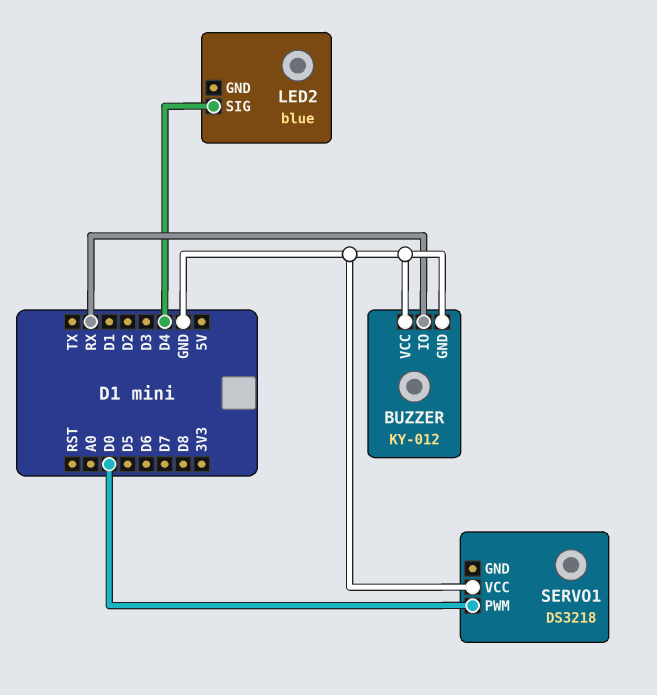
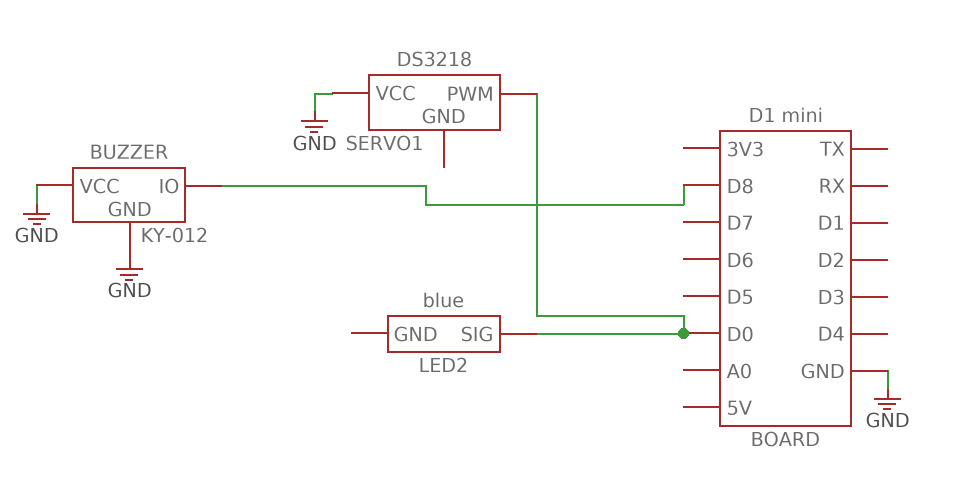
BUZZER pin IO: RX -> D8
LED2 pin SIG: D4 -> D0

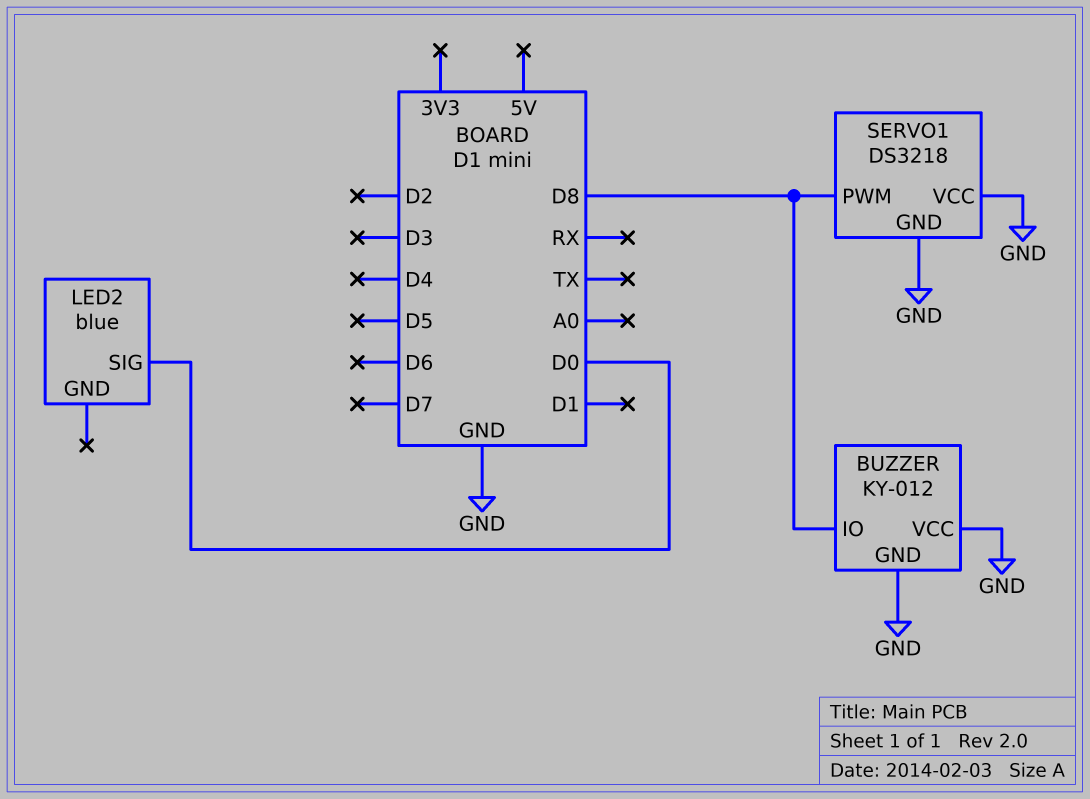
SERVO1 pin GND: none -> GND
SERVO1 pin PWM: D0 -> D8

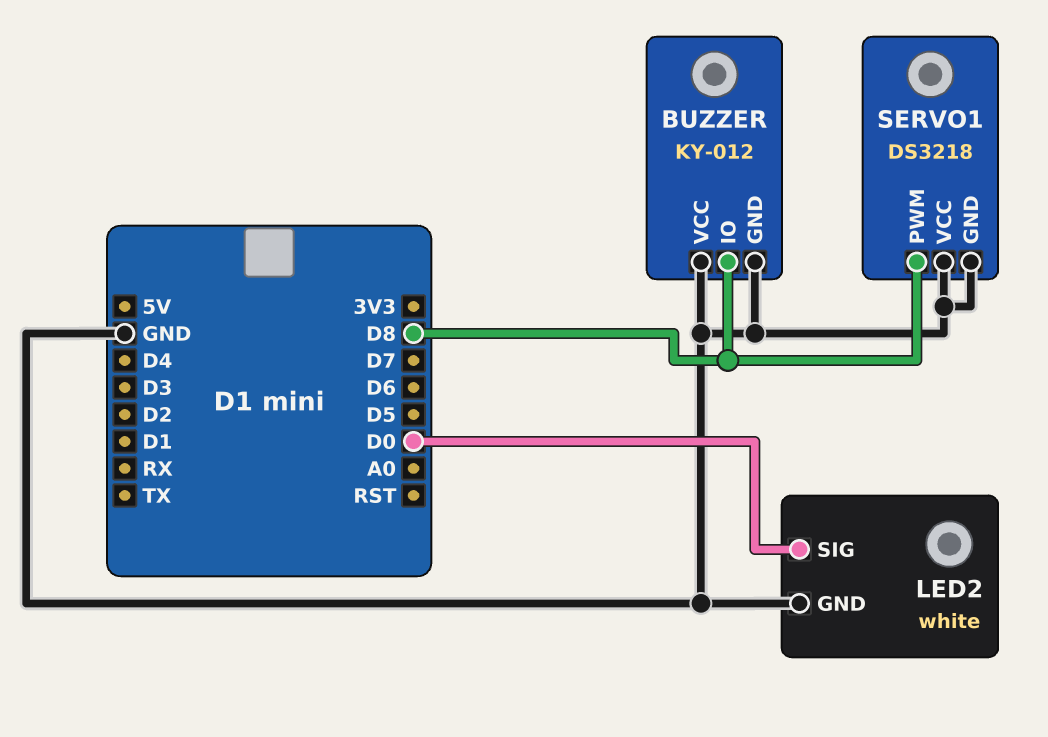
LED2: blue -> white
LED2 pin GND: none -> GND

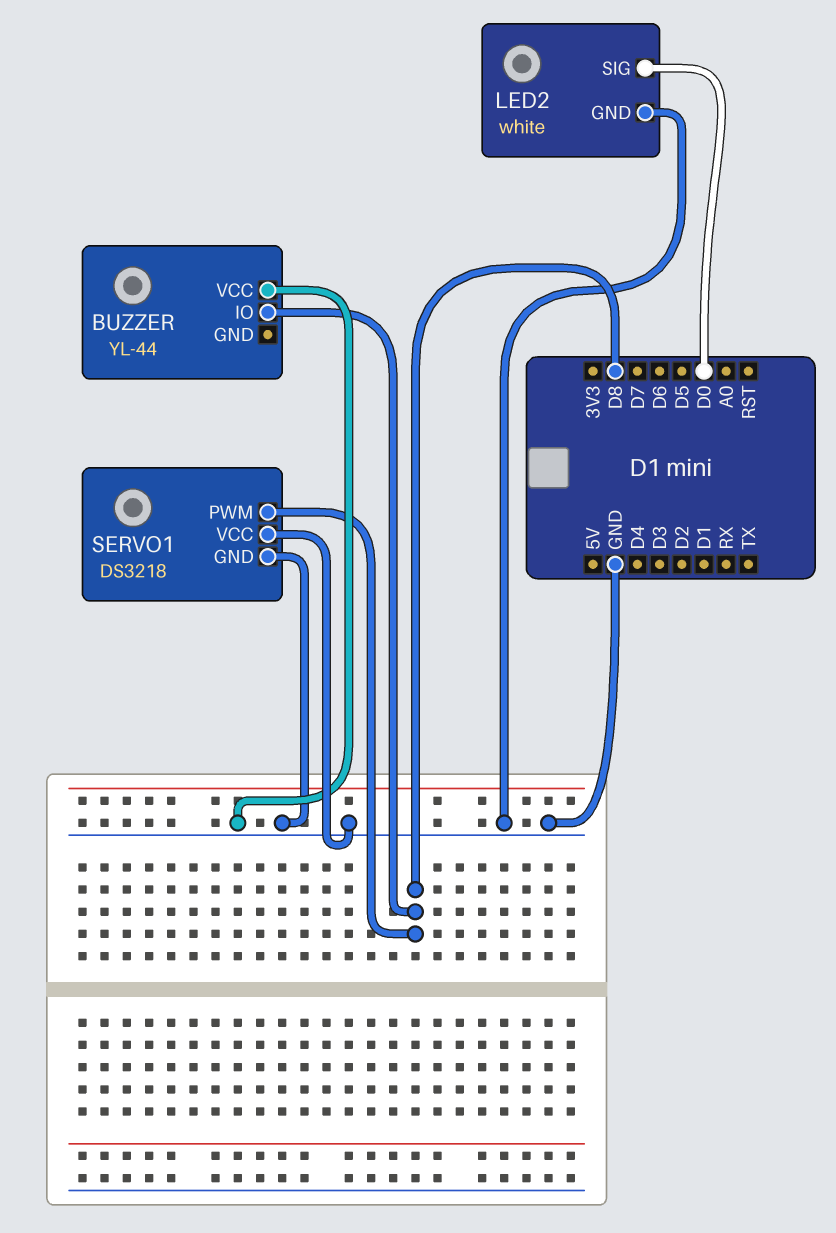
BUZZER: KY-012 -> YL-44
BUZZER pin GND: GND -> none

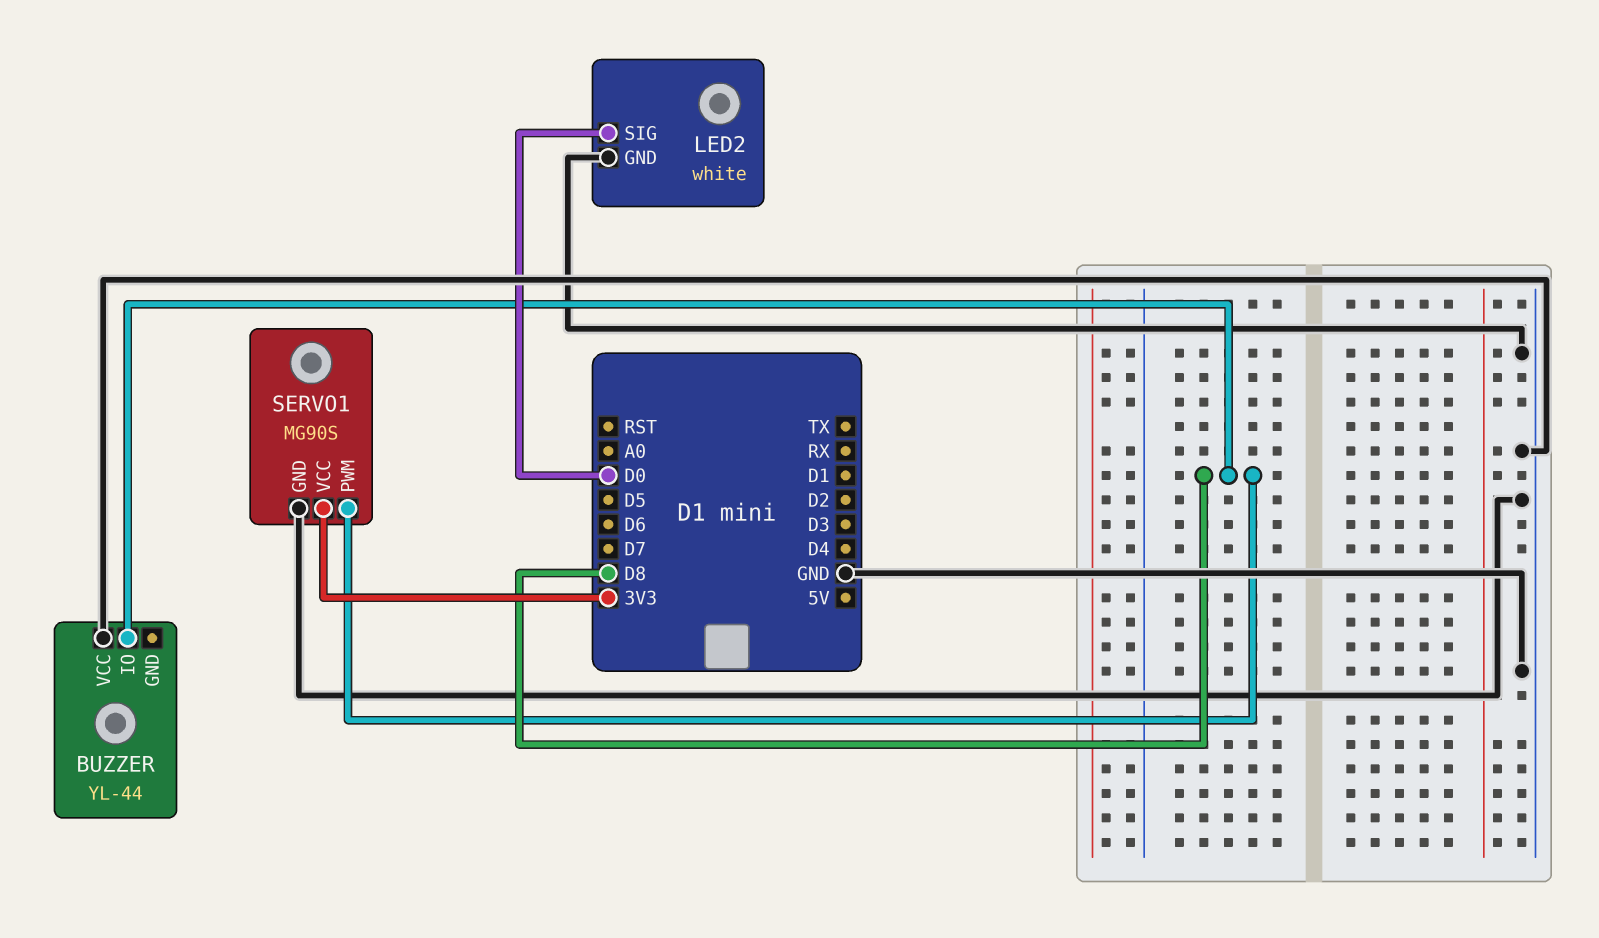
SERVO1: DS3218 -> MG90S
SERVO1 pin VCC: GND -> 3V3

